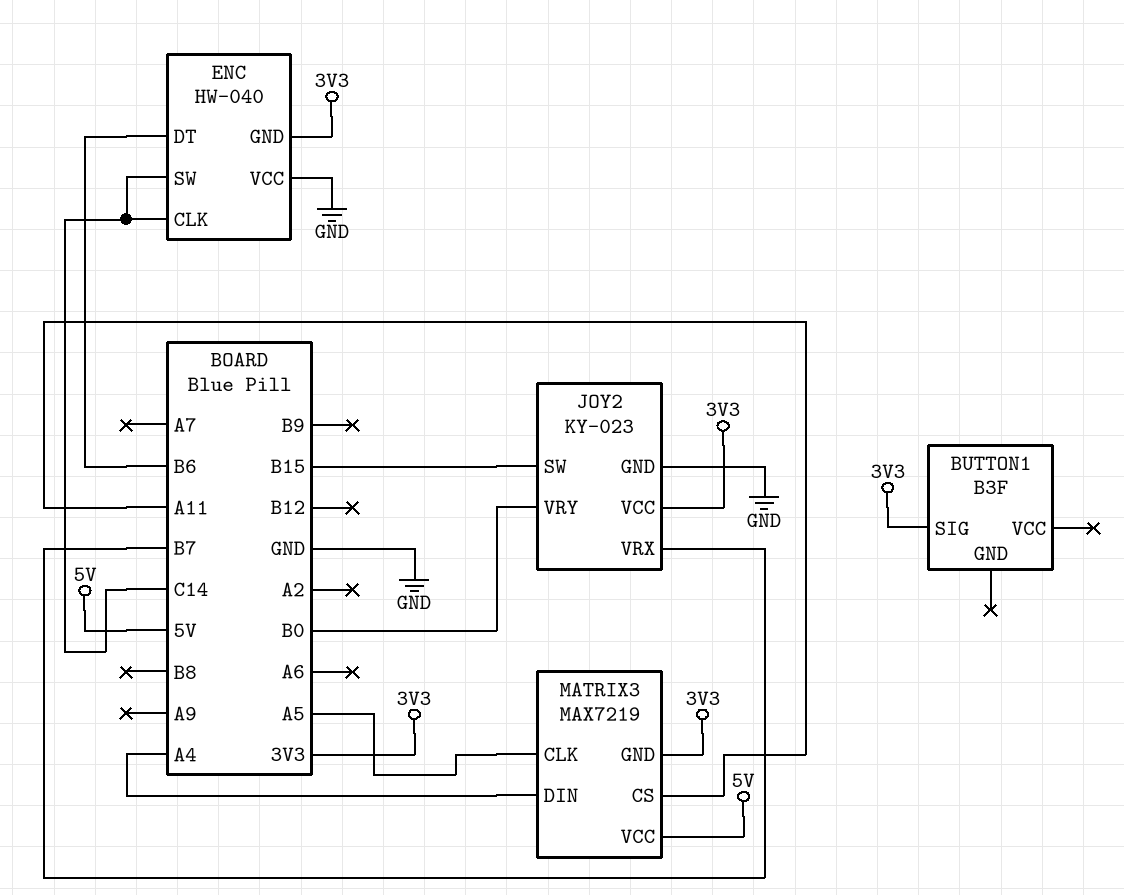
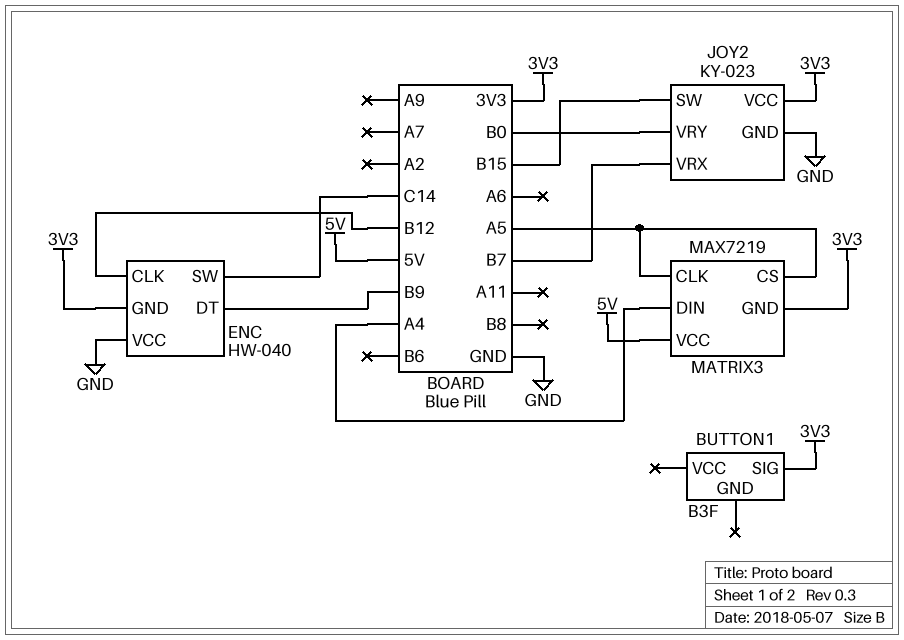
ENC pin CLK: C14 -> B12
ENC pin DT: B6 -> B9
MATRIX3 pin CS: A11 -> A5

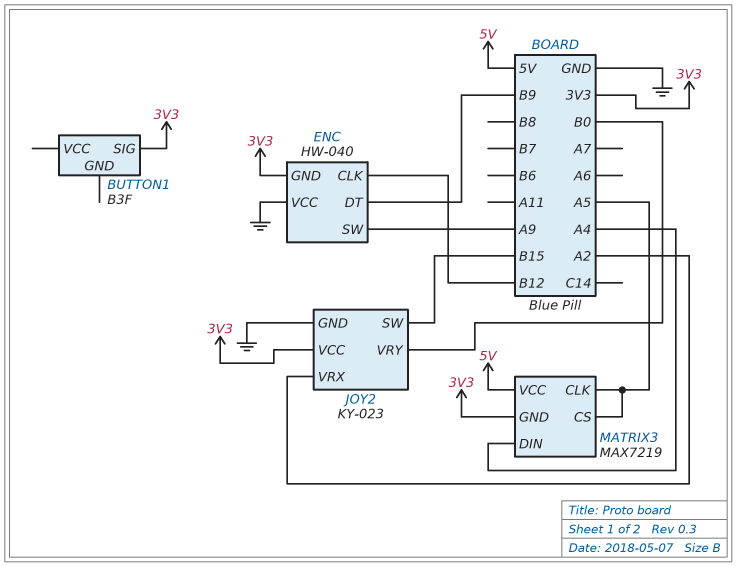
ENC pin SW: C14 -> A9
JOY2 pin VRX: B7 -> A2

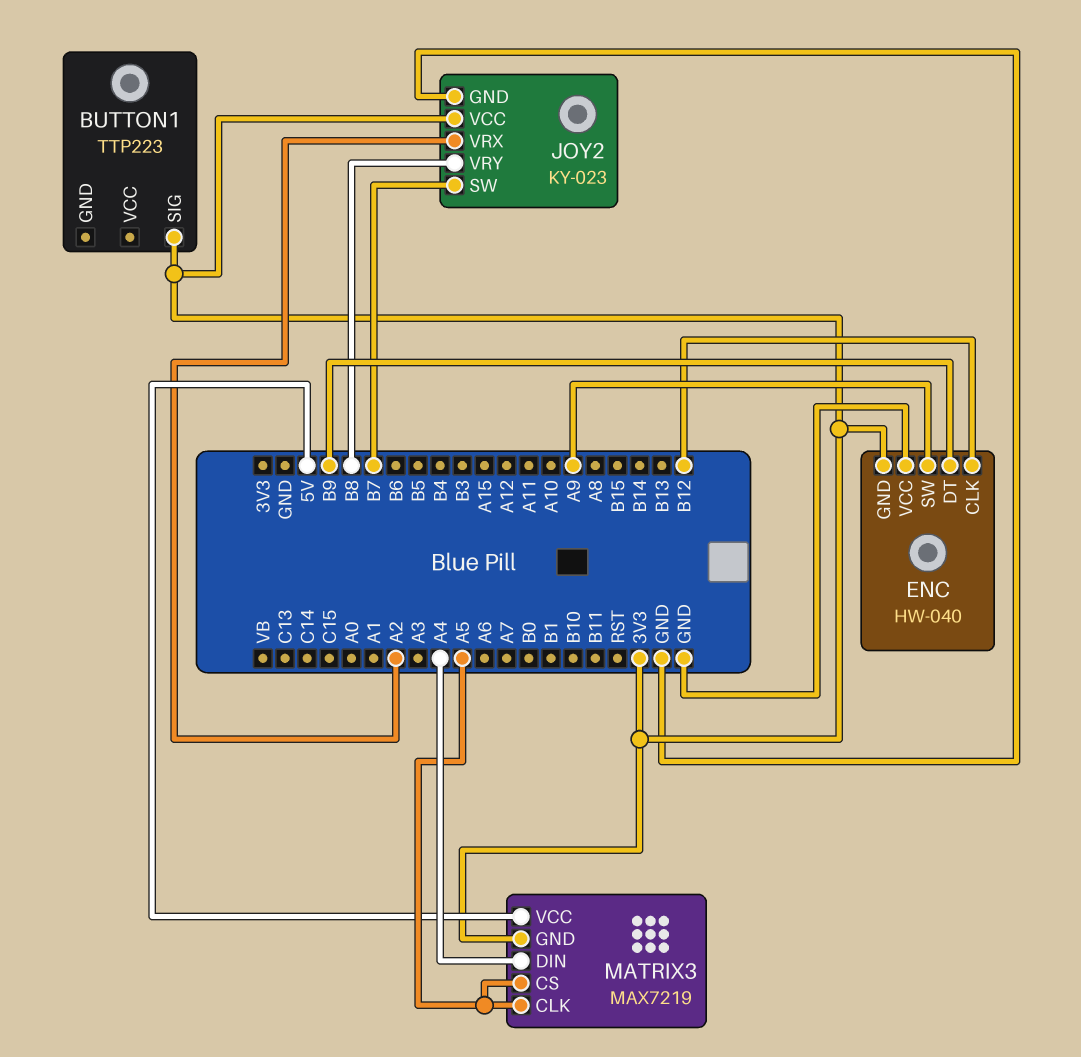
BUTTON1: B3F -> TTP223
JOY2 pin SW: B15 -> B7
JOY2 pin VRY: B0 -> B8

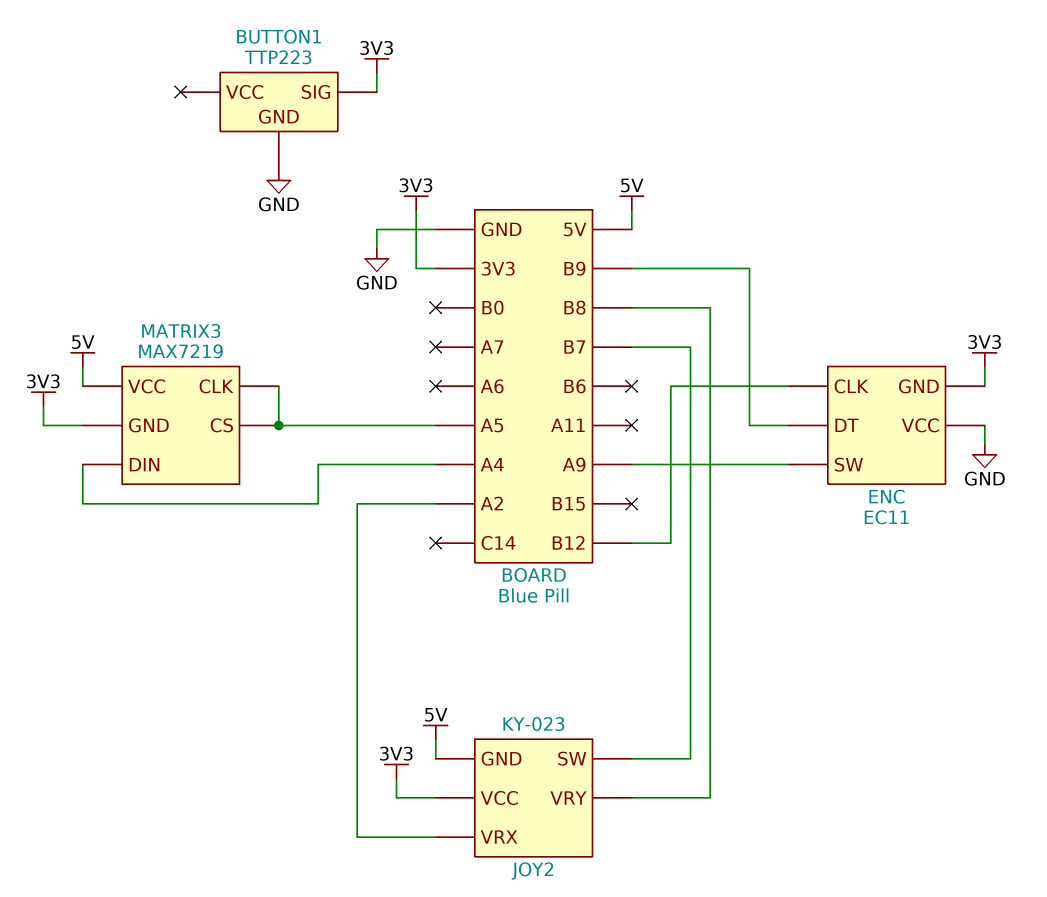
BUTTON1 pin GND: none -> GND
ENC: HW-040 -> EC11
JOY2 pin GND: GND -> 5V

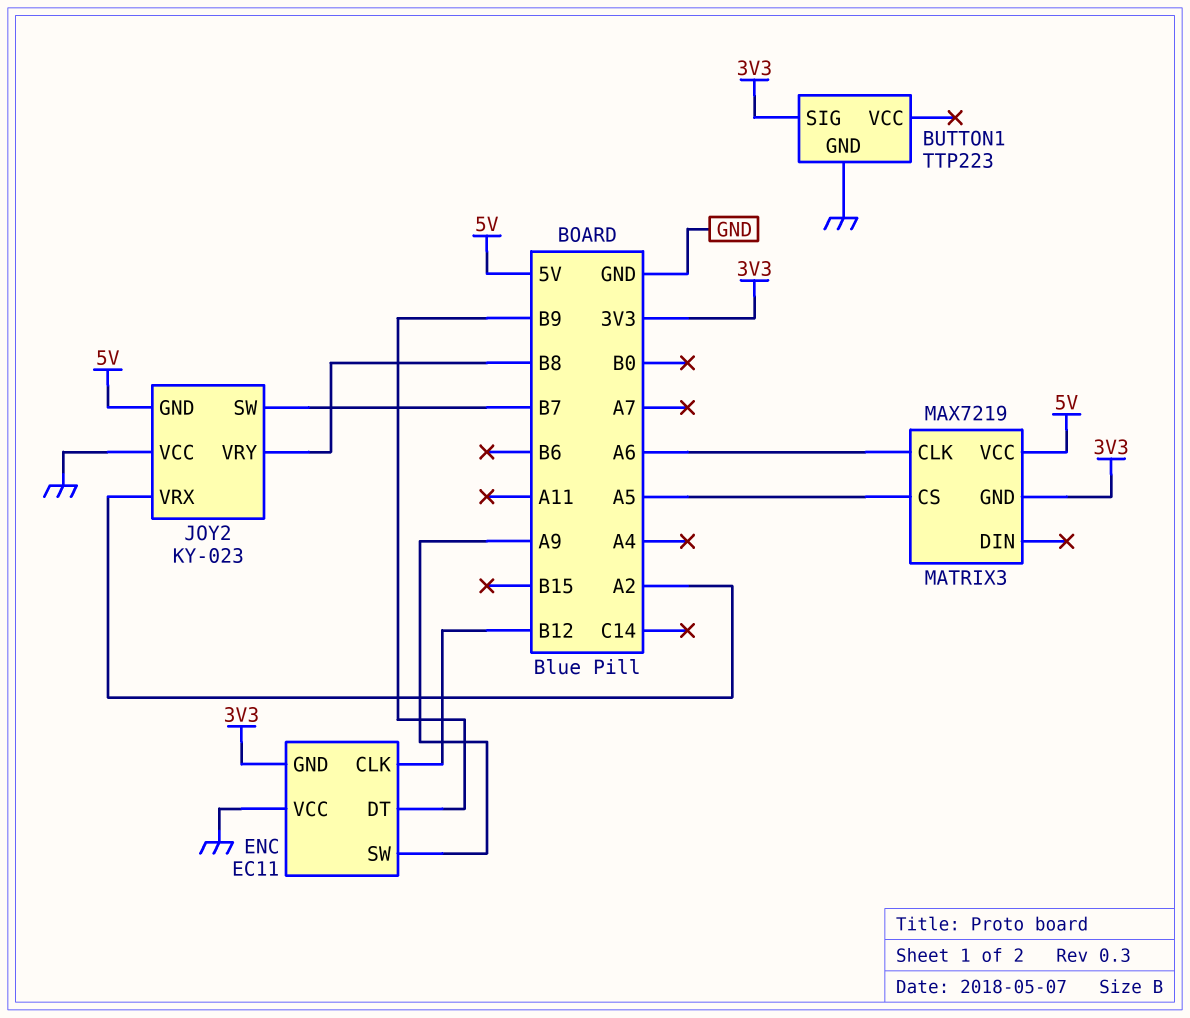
JOY2 pin VCC: 3V3 -> GND
MATRIX3 pin CLK: A5 -> A6
MATRIX3 pin DIN: A4 -> none

